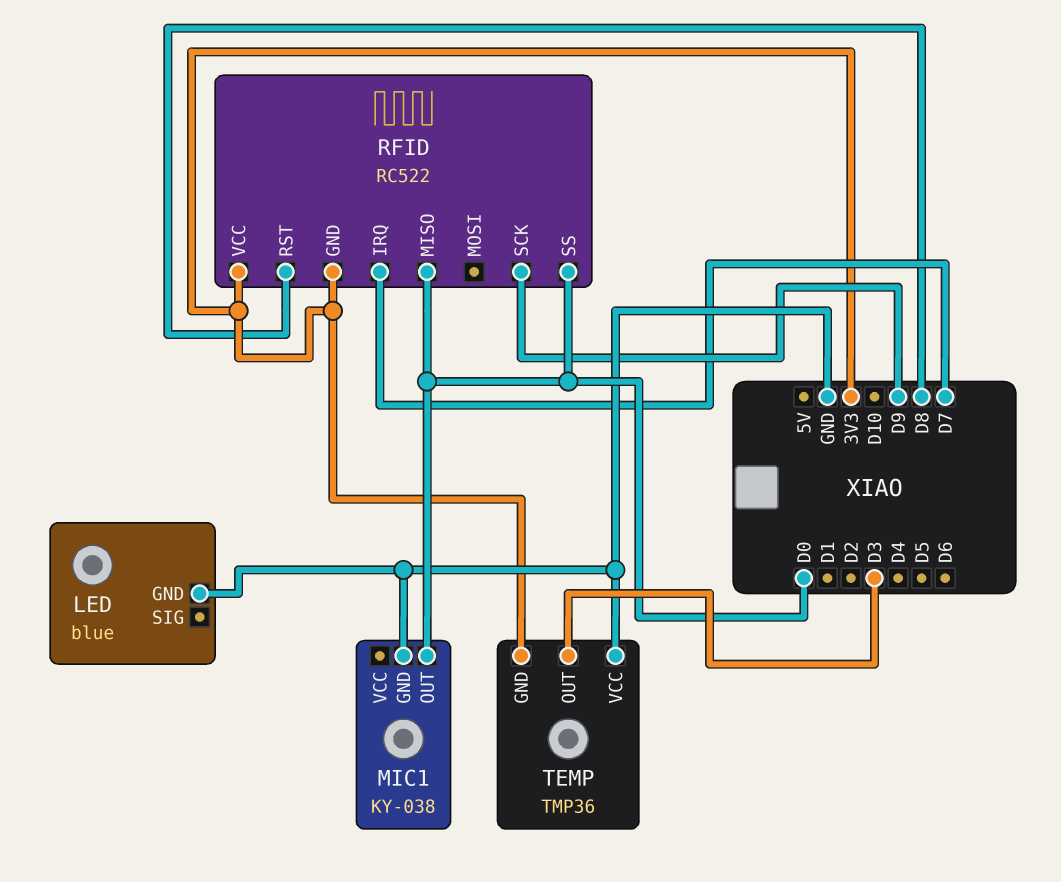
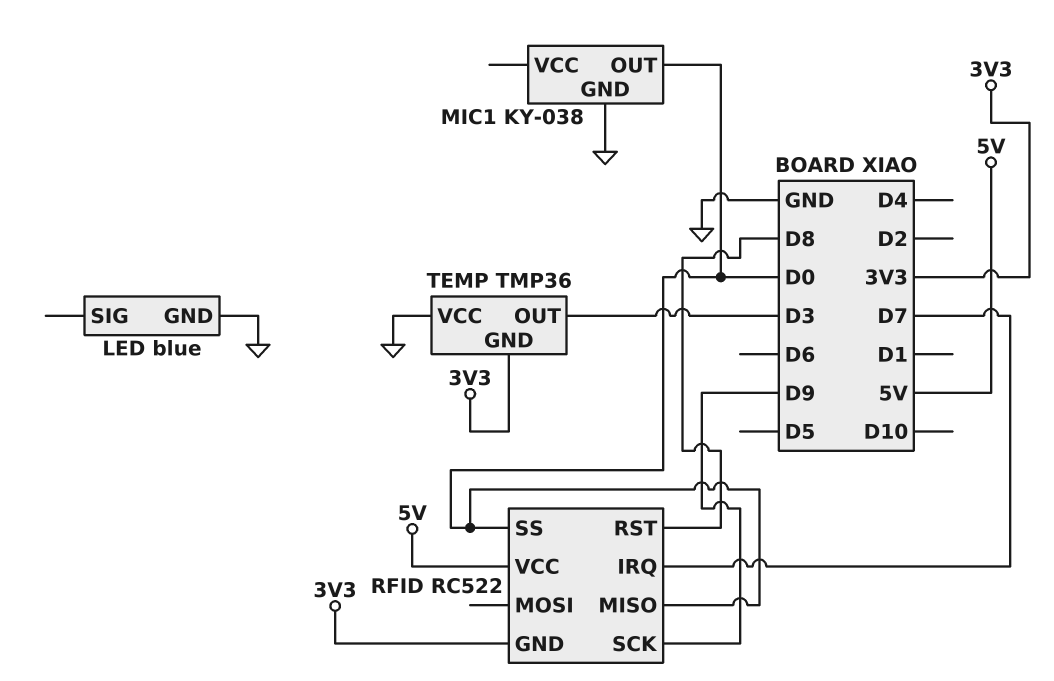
RFID pin VCC: 3V3 -> 5V

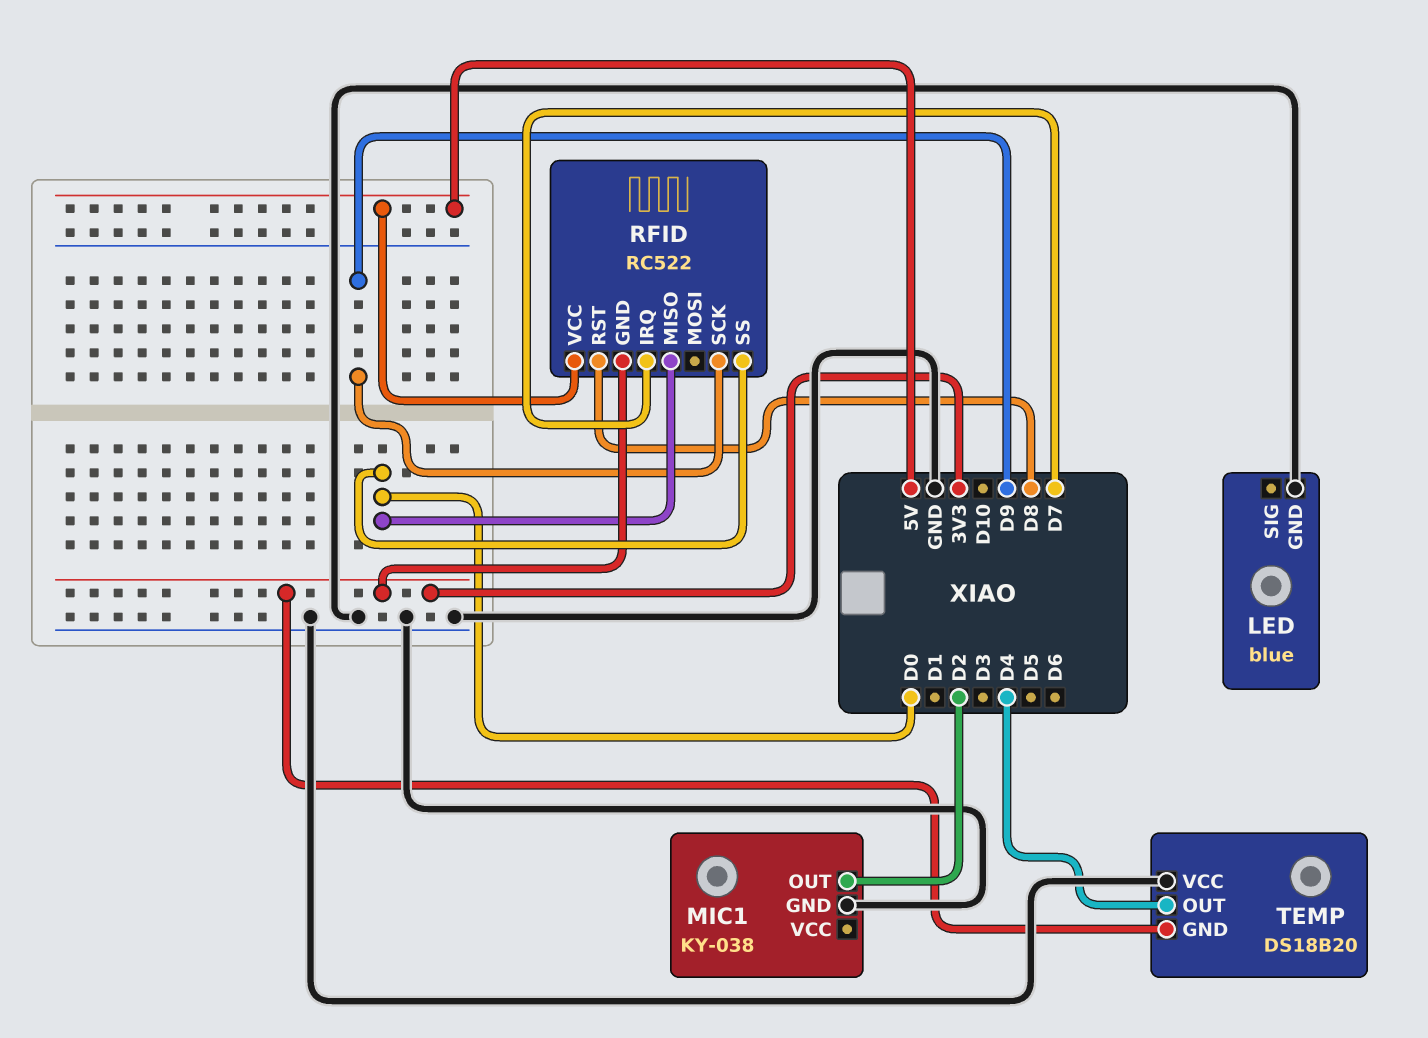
MIC1 pin OUT: D0 -> D2
TEMP: TMP36 -> DS18B20
TEMP pin OUT: D3 -> D4

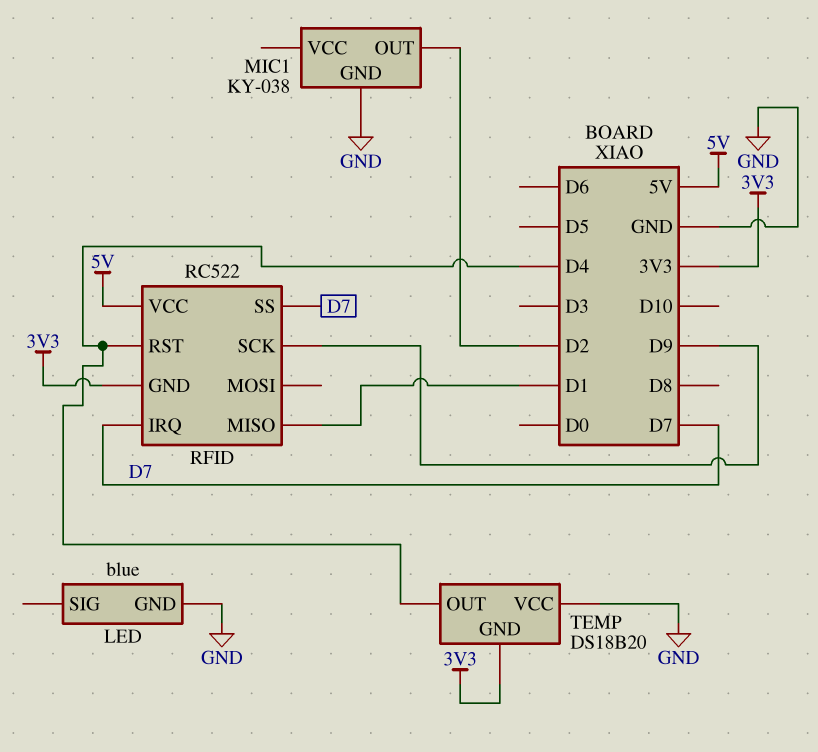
RFID pin MISO: D0 -> D1
RFID pin RST: D8 -> D4
RFID pin SS: D0 -> D7

